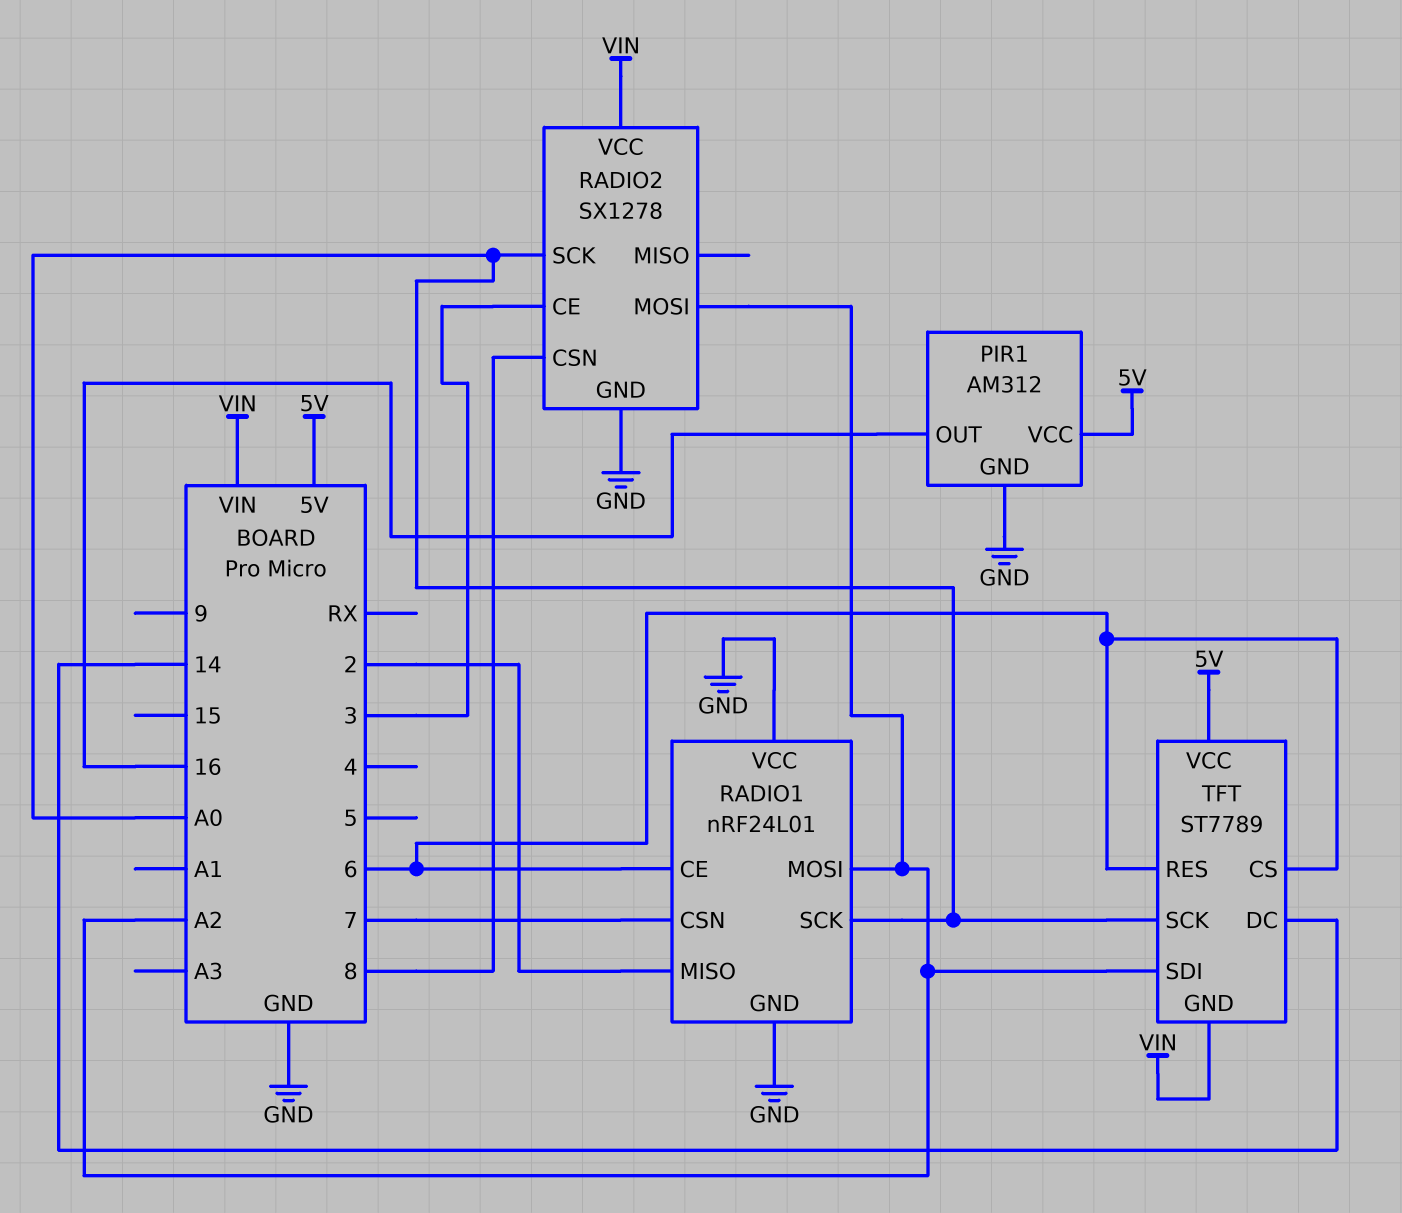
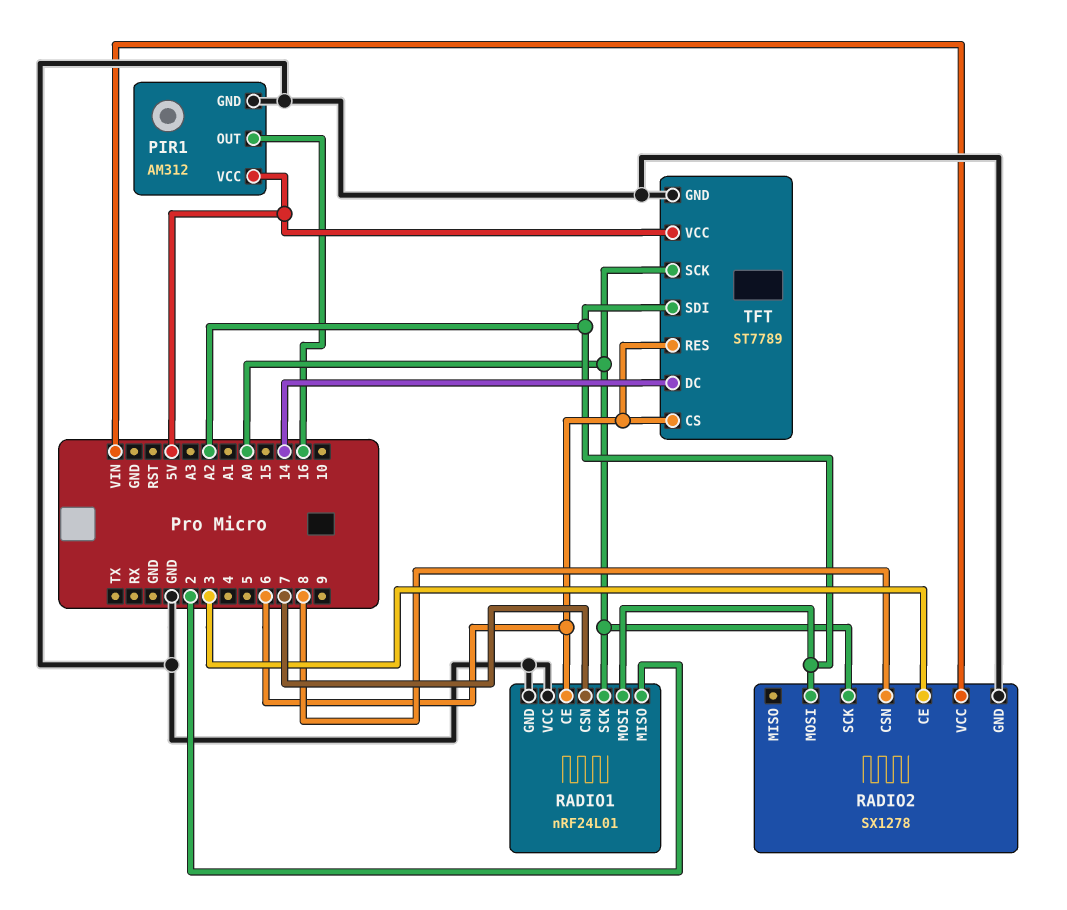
TFT pin GND: VIN -> GND

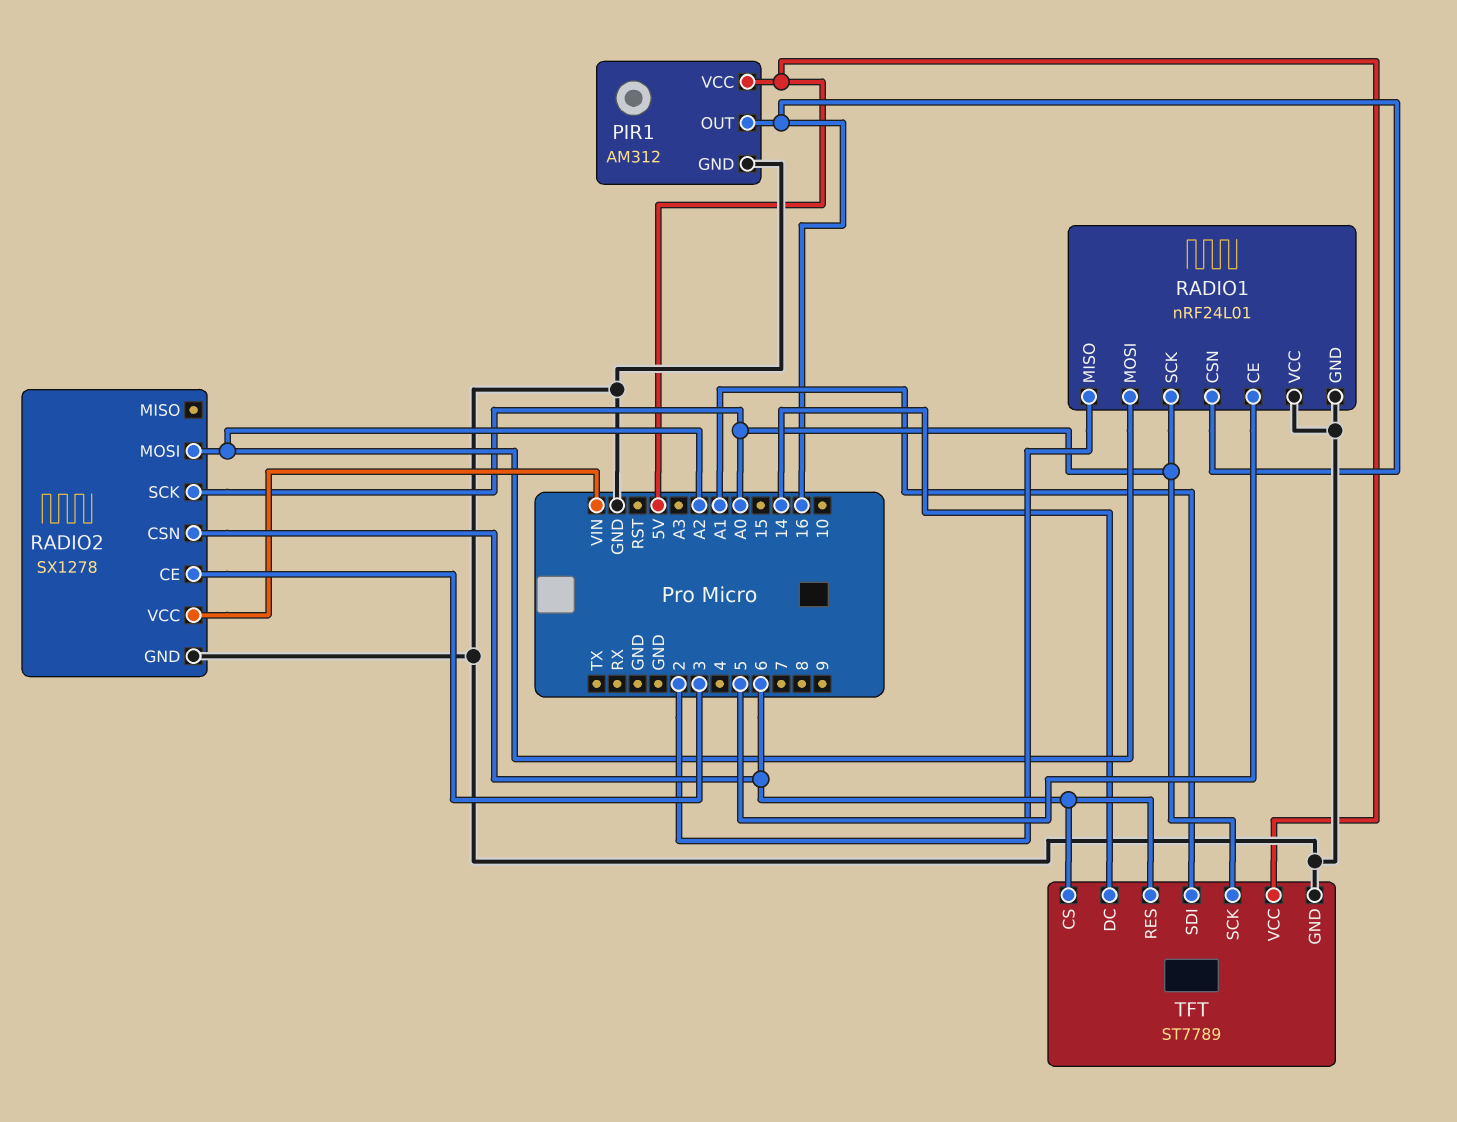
RADIO1 pin CE: 6 -> 5
RADIO1 pin CSN: 7 -> 16
RADIO2 pin CSN: 8 -> 6
TFT pin SDI: A2 -> A1

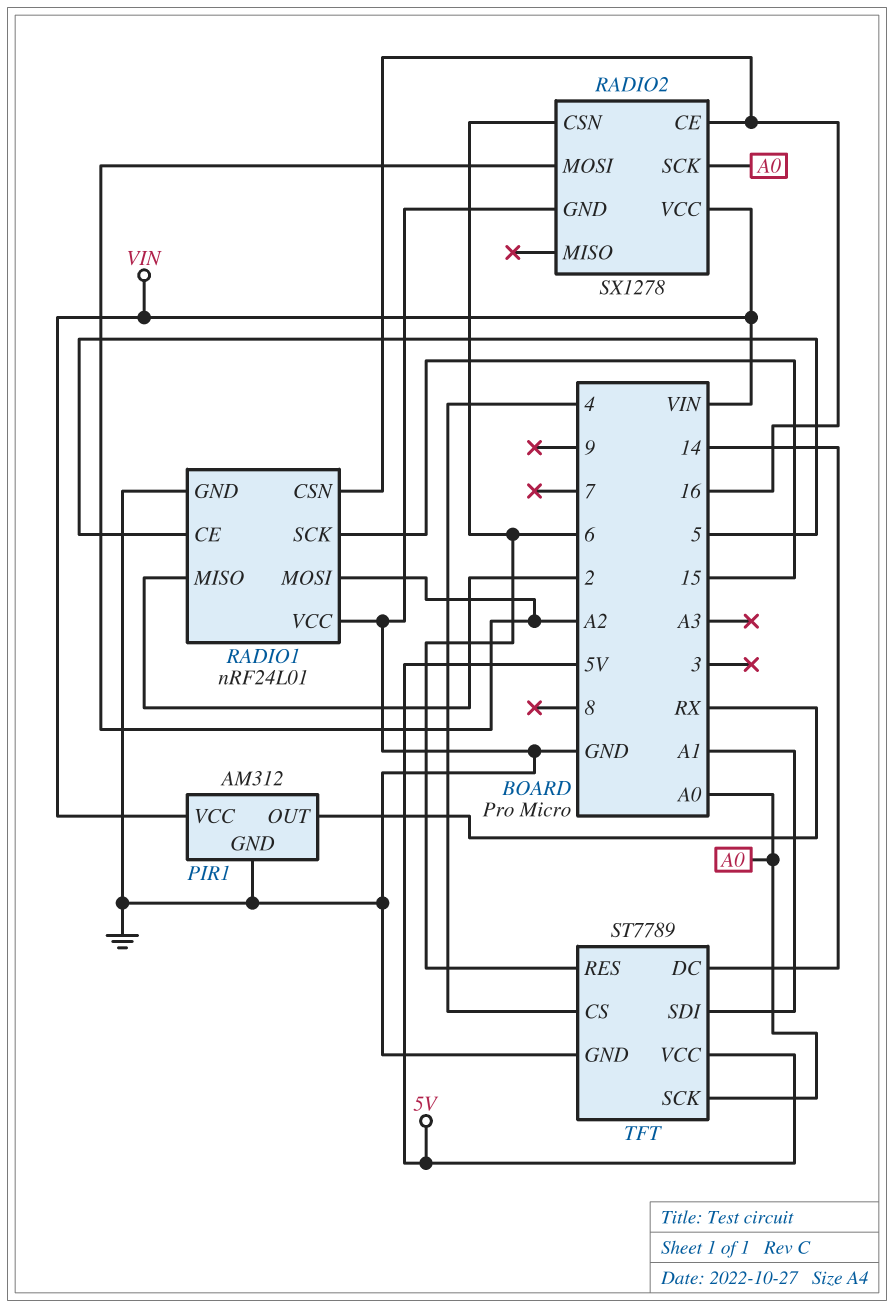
PIR1 pin OUT: 16 -> RX
PIR1 pin VCC: 5V -> VIN
RADIO1 pin SCK: A0 -> 15
RADIO2 pin CE: 3 -> 16
TFT pin CS: 6 -> 4

